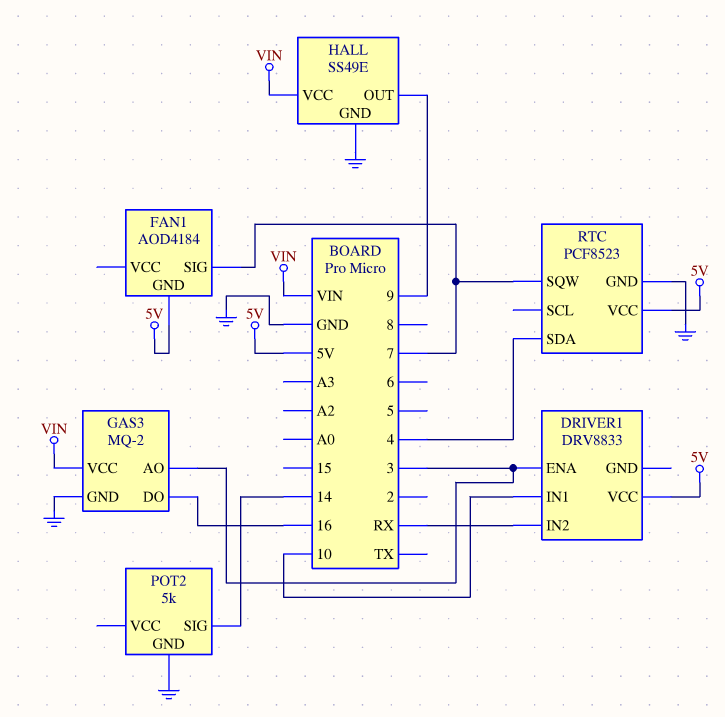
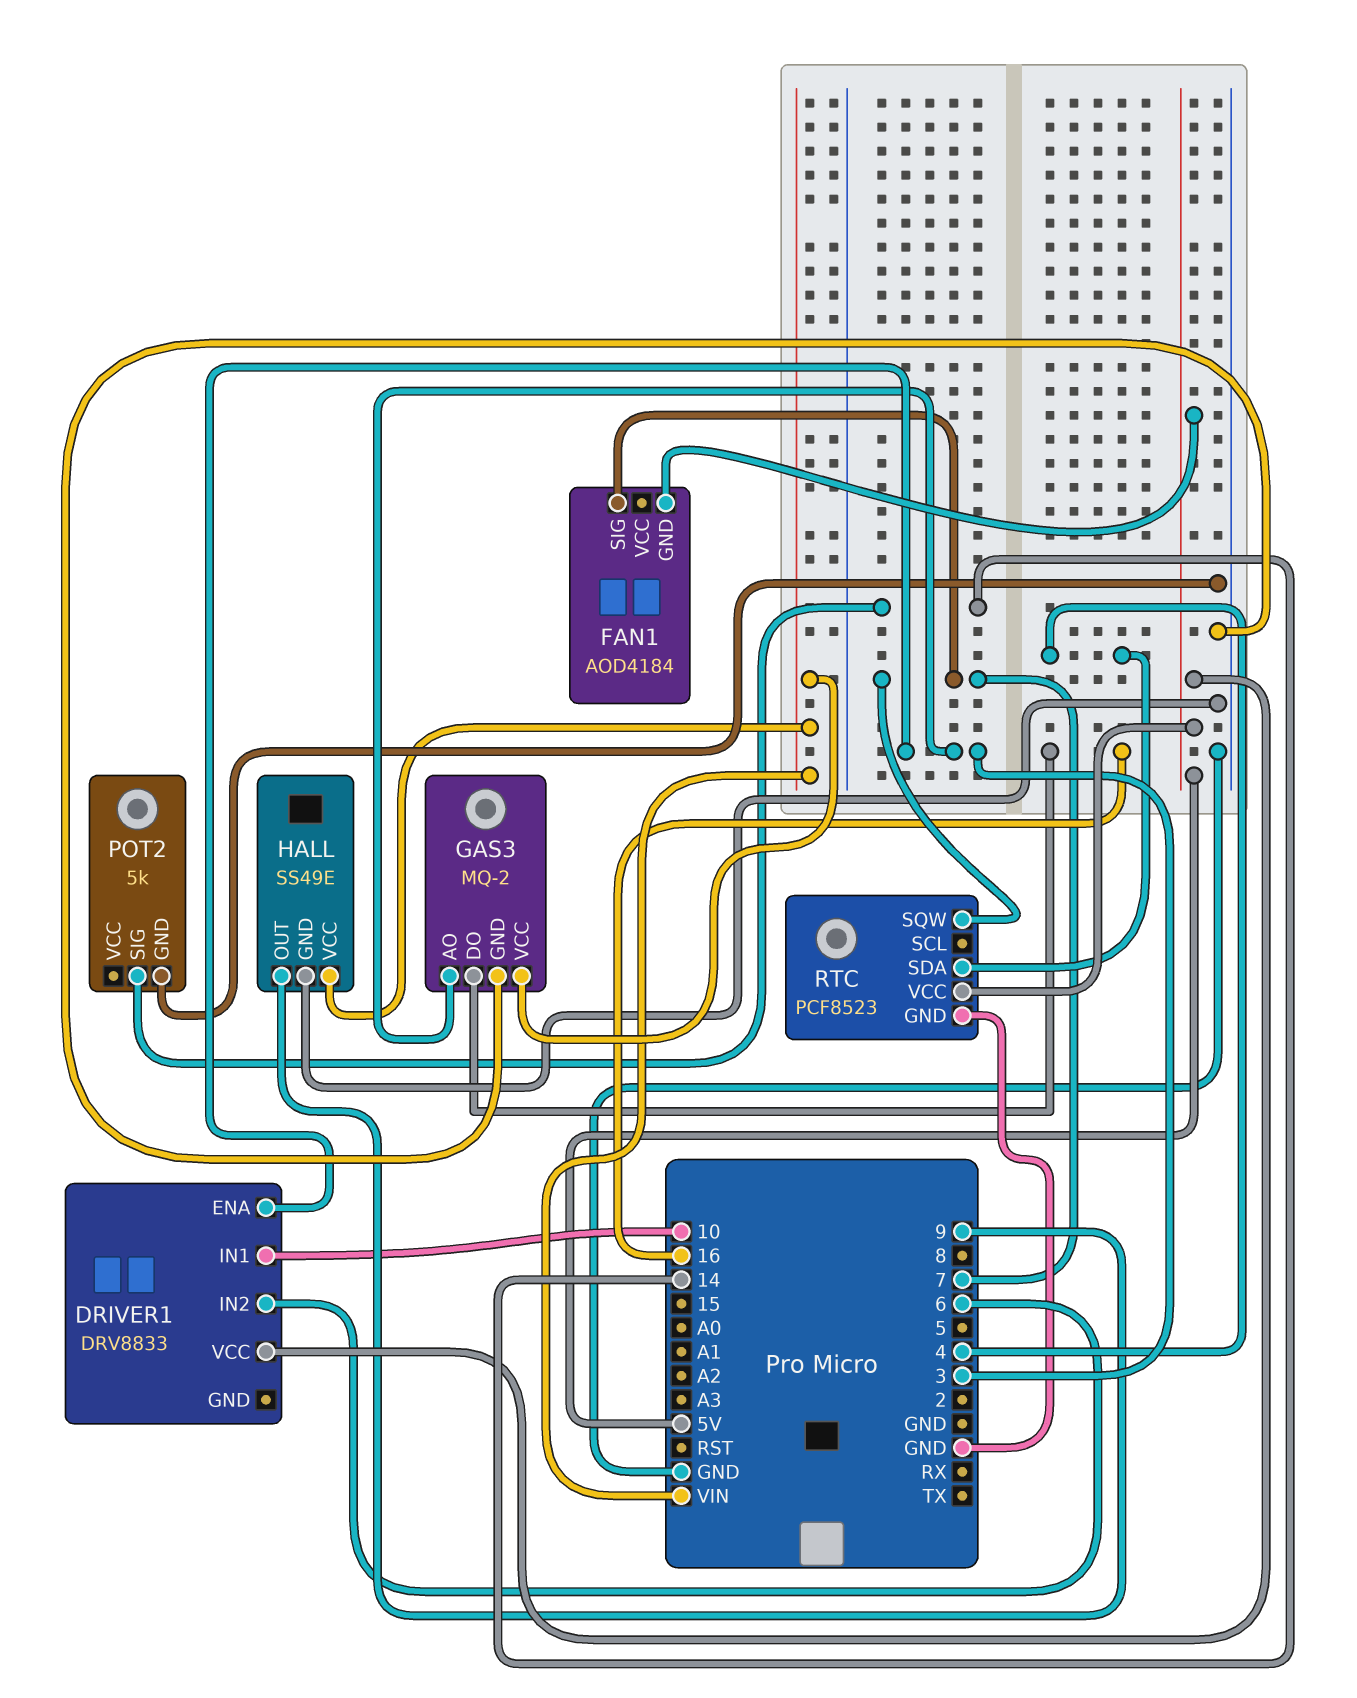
DRIVER1 pin IN2: RX -> 6

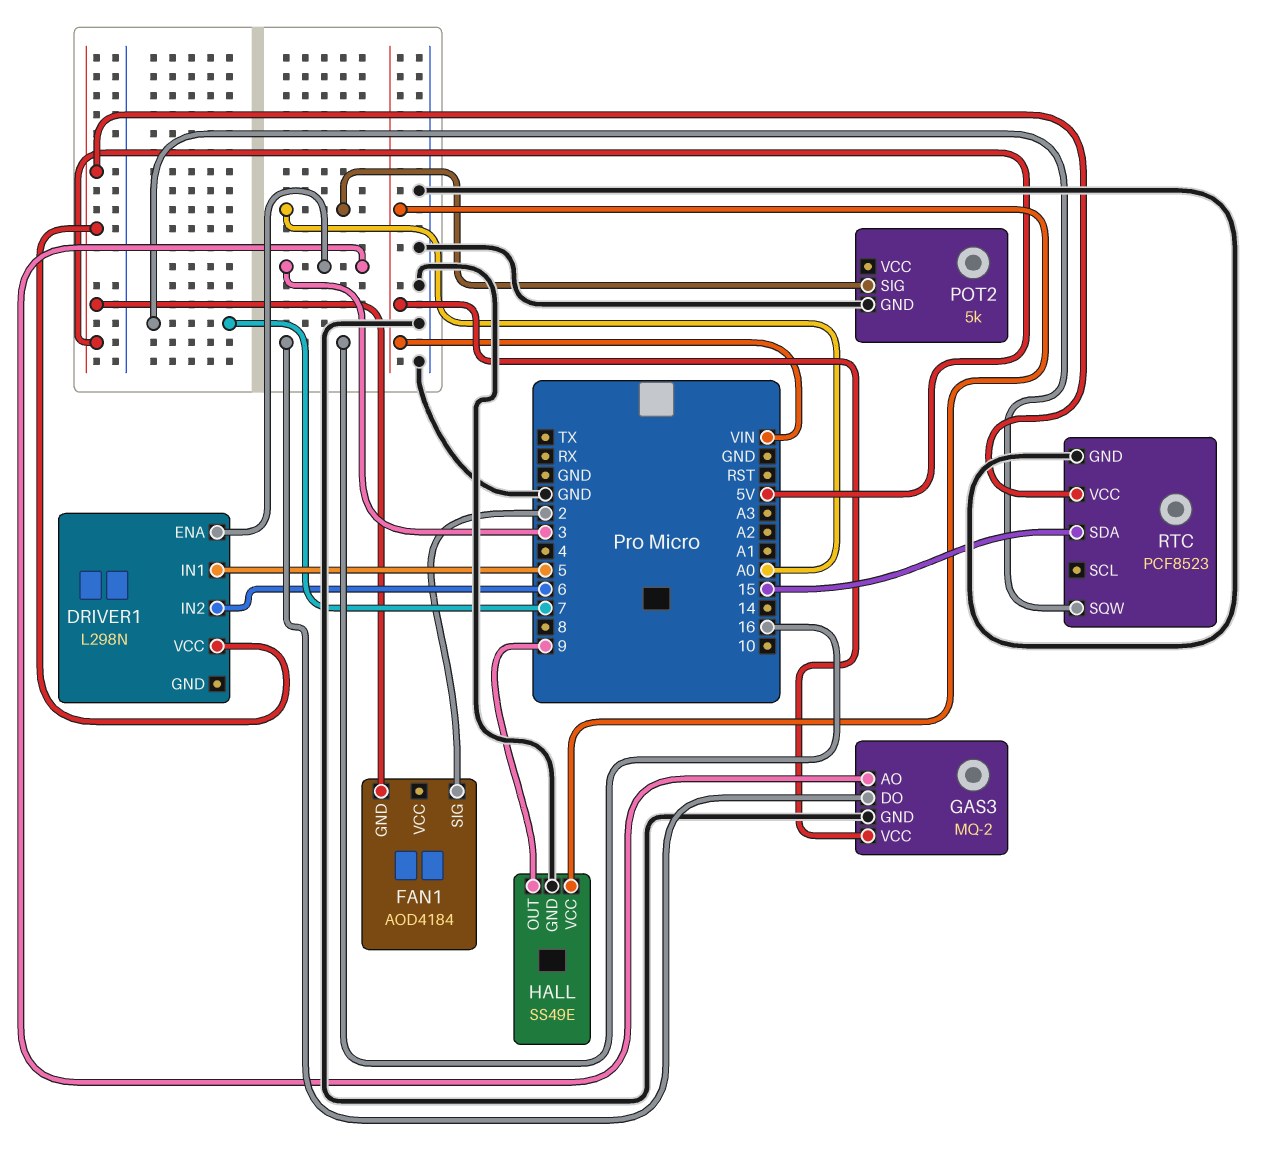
DRIVER1: DRV8833 -> L298N
DRIVER1 pin IN1: 10 -> 5
FAN1 pin SIG: 7 -> 2
POT2 pin SIG: 14 -> A0
RTC pin SDA: 4 -> 15

